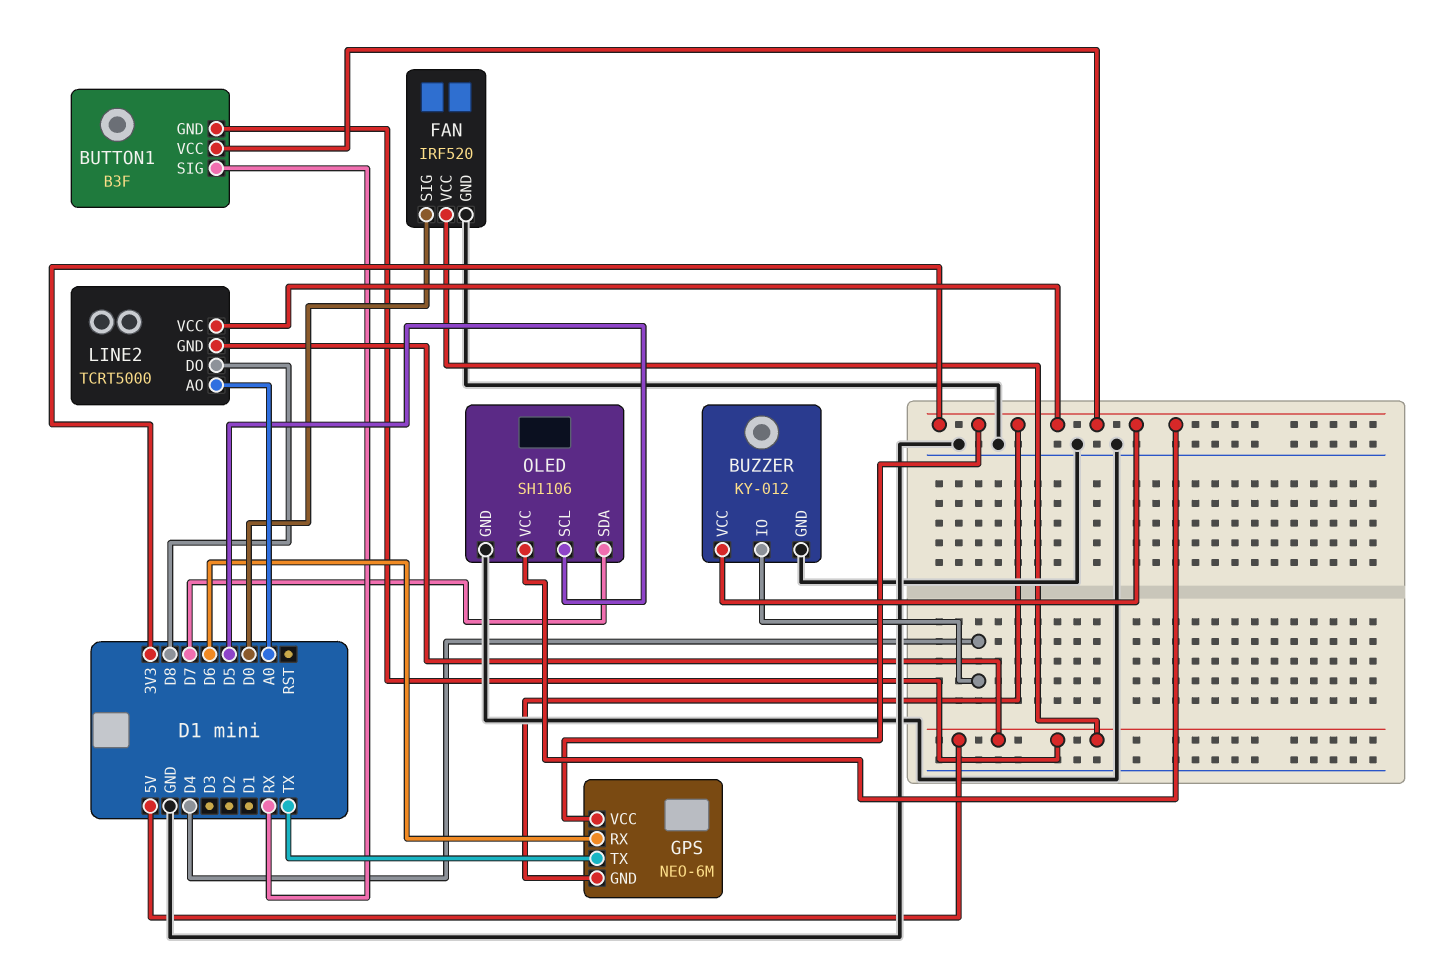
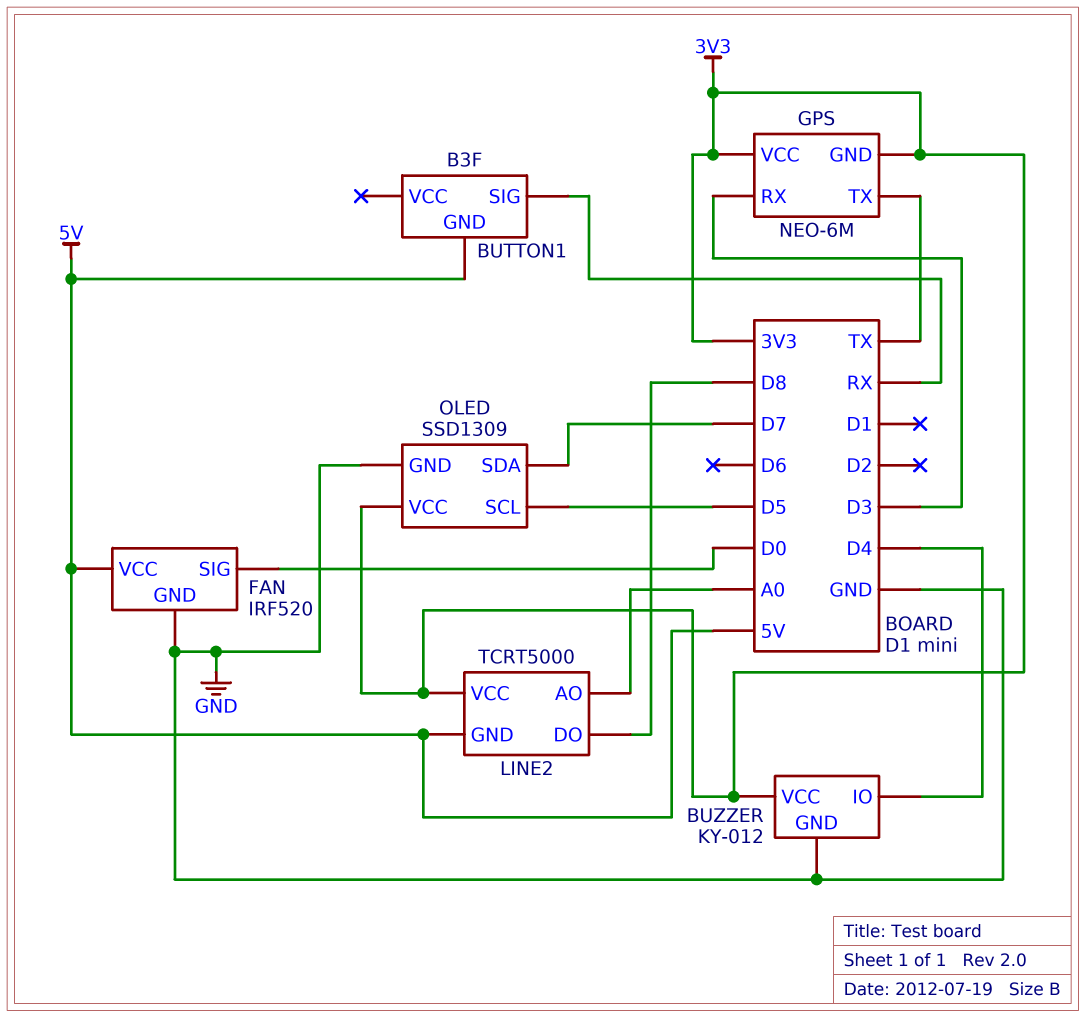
BUTTON1 pin VCC: 3V3 -> none
GPS pin RX: D6 -> D3
OLED: SH1106 -> SSD1309

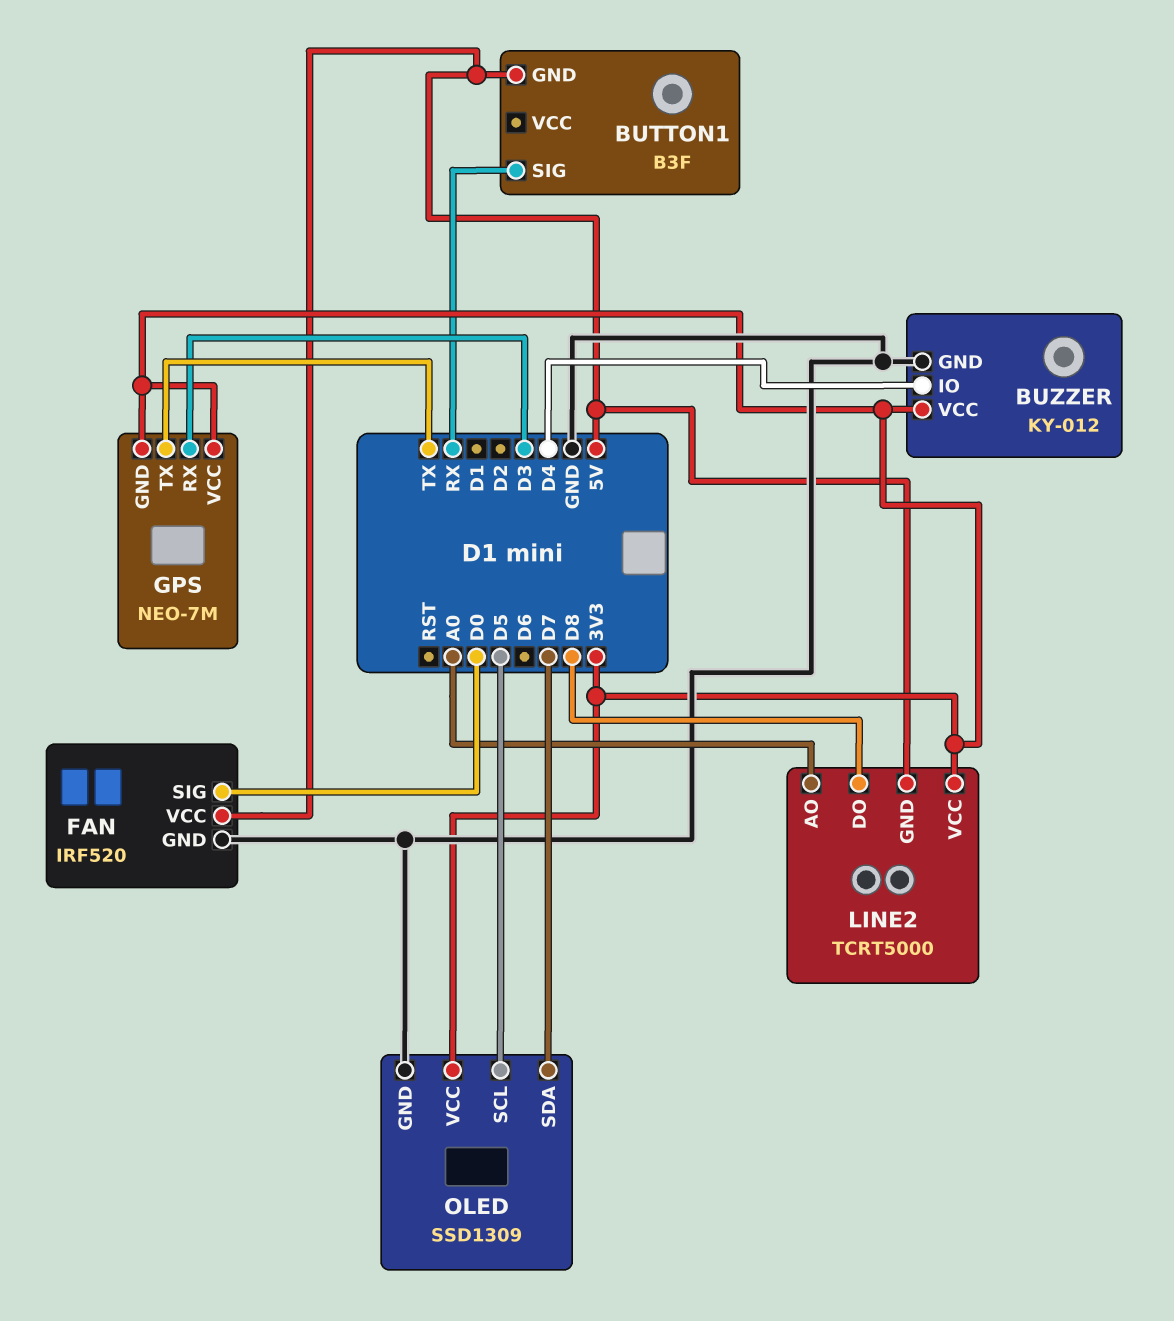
GPS: NEO-6M -> NEO-7M

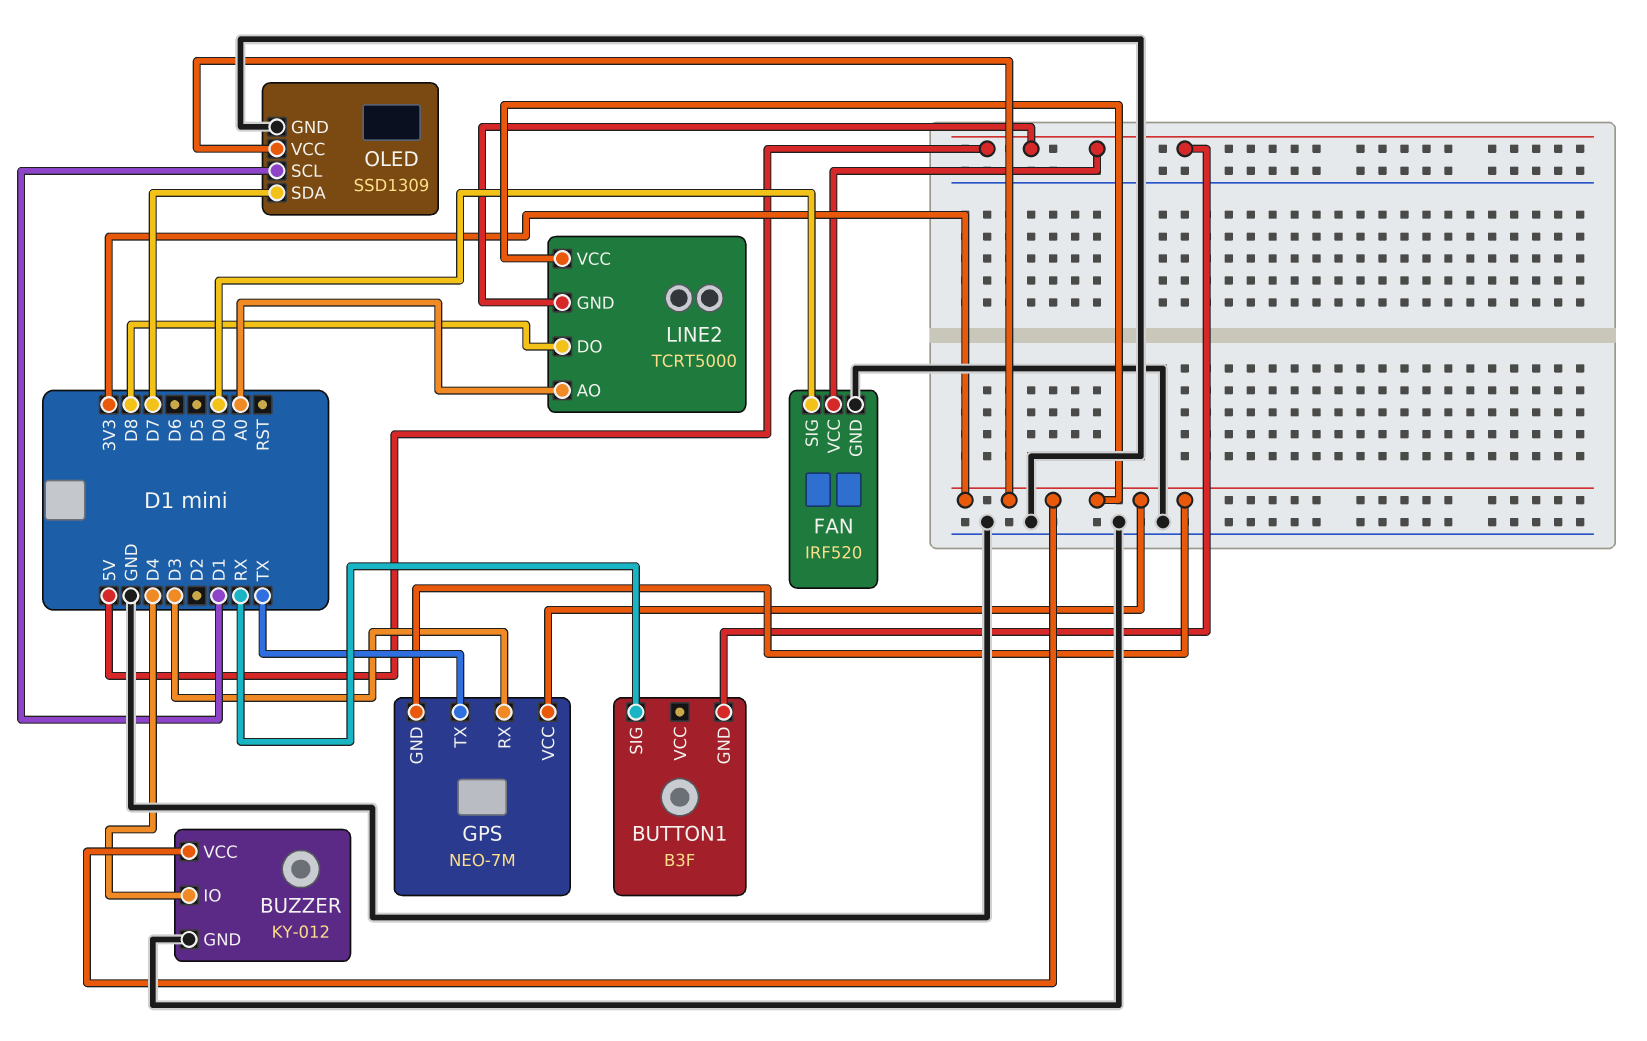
OLED pin SCL: D5 -> D1

